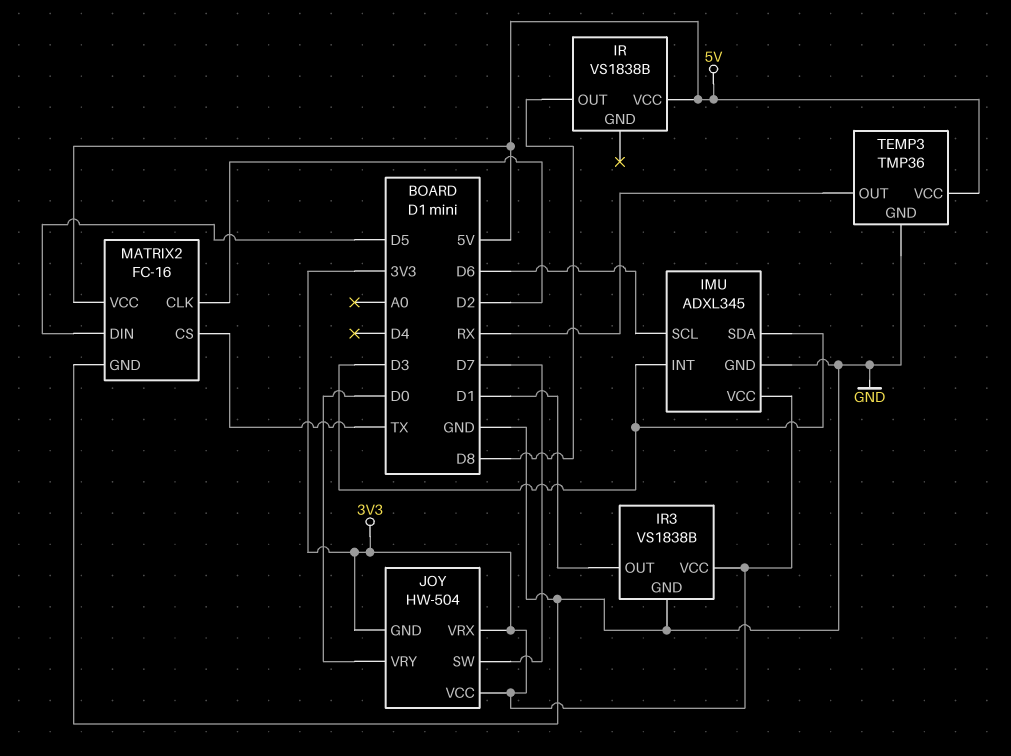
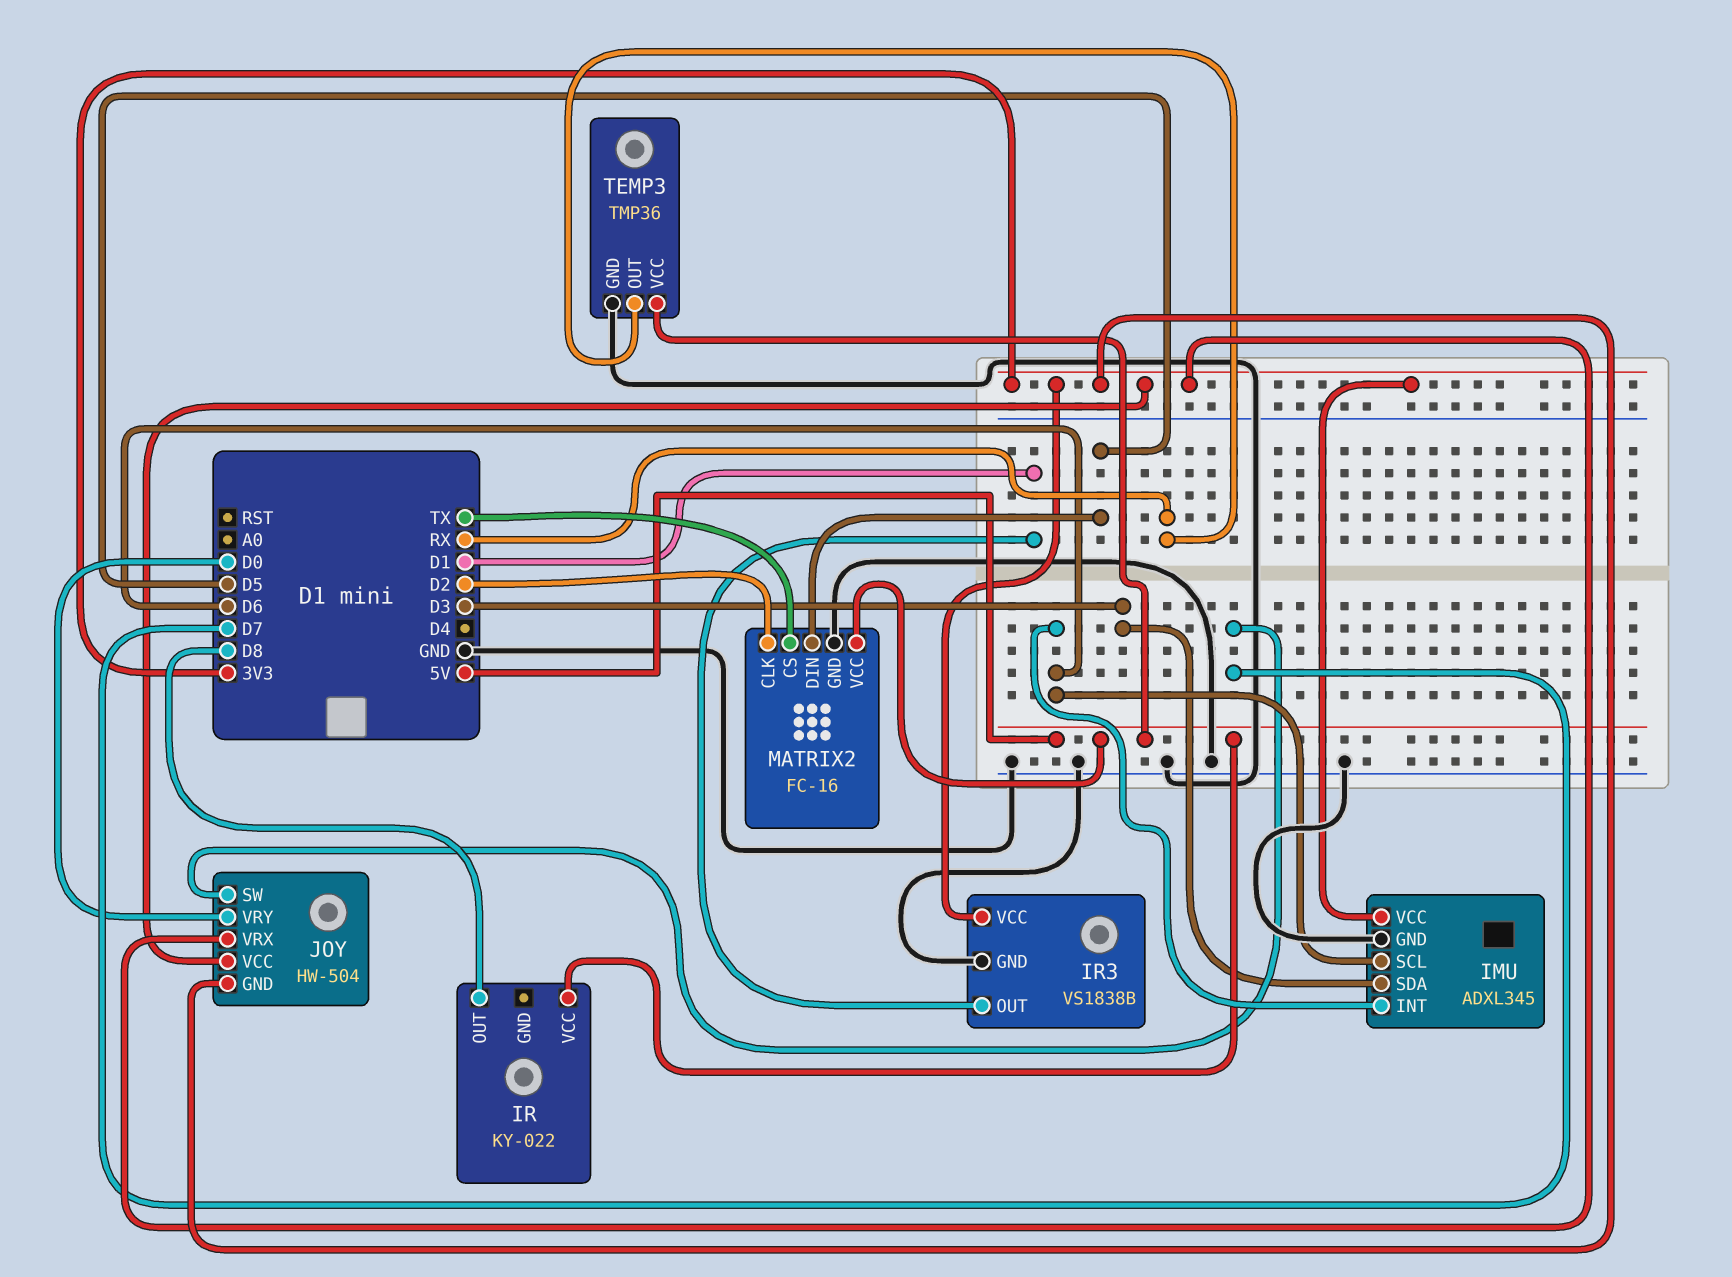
IMU pin INT: D3 -> D6
IR: VS1838B -> KY-022

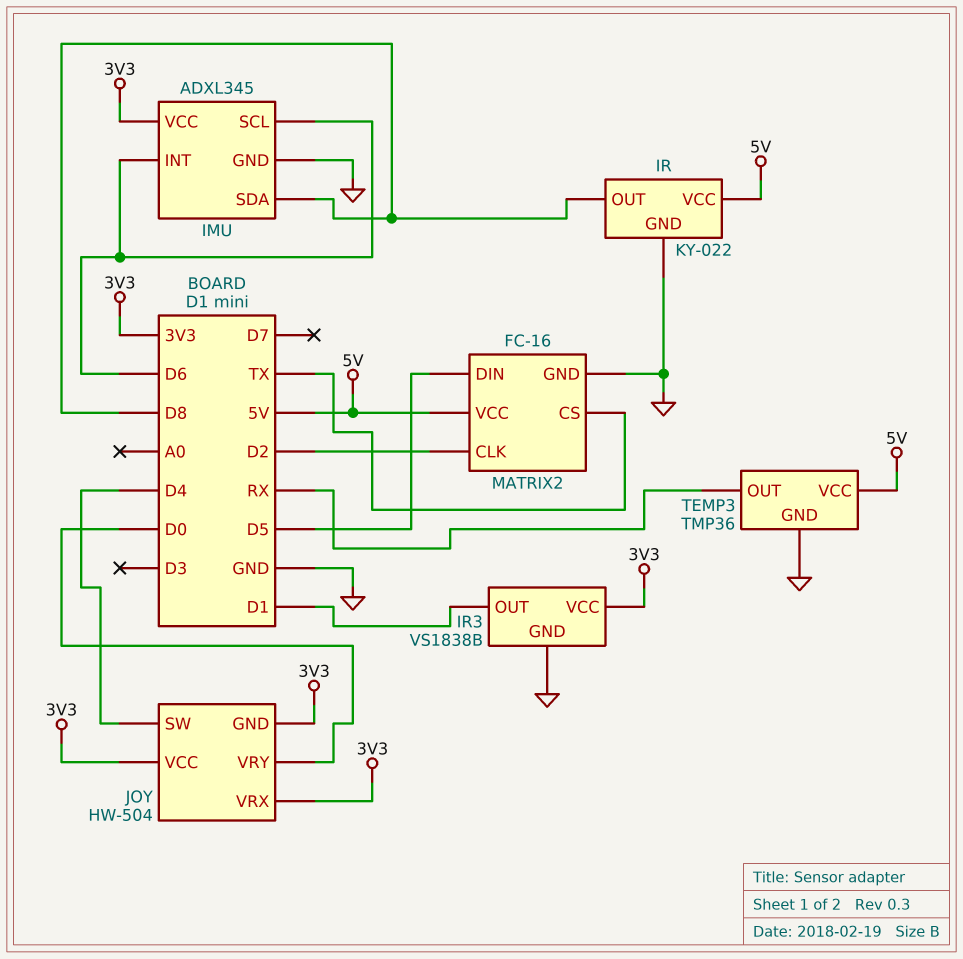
IMU pin SDA: D3 -> D8
IR pin GND: none -> GND
JOY pin SW: D7 -> D4

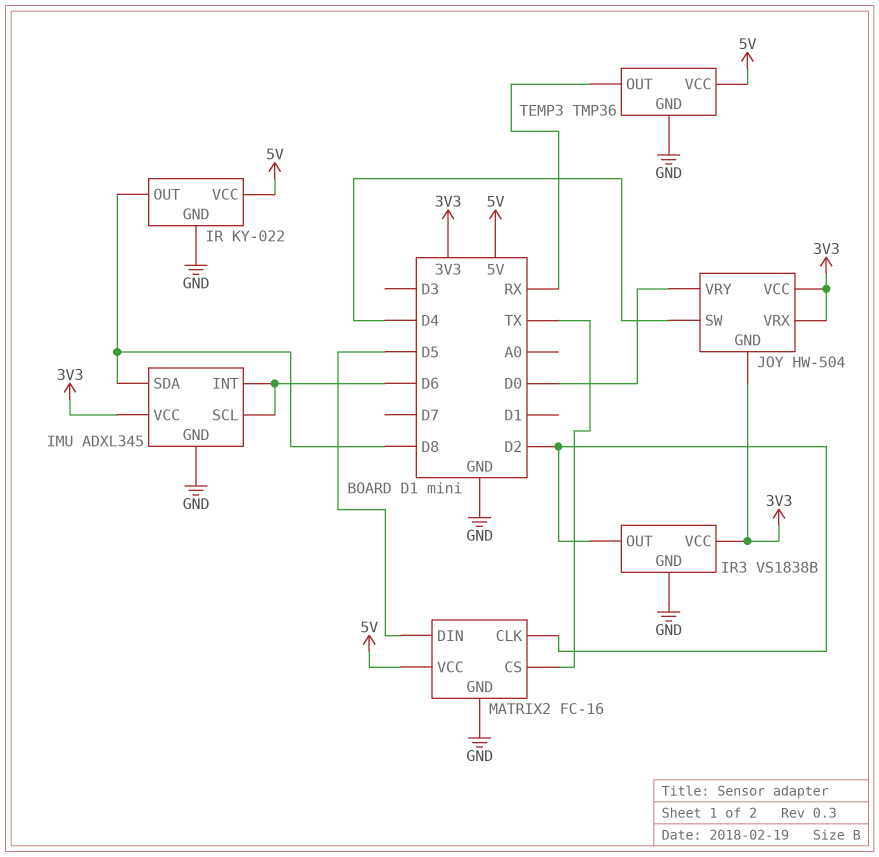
IR3 pin OUT: D1 -> D2

